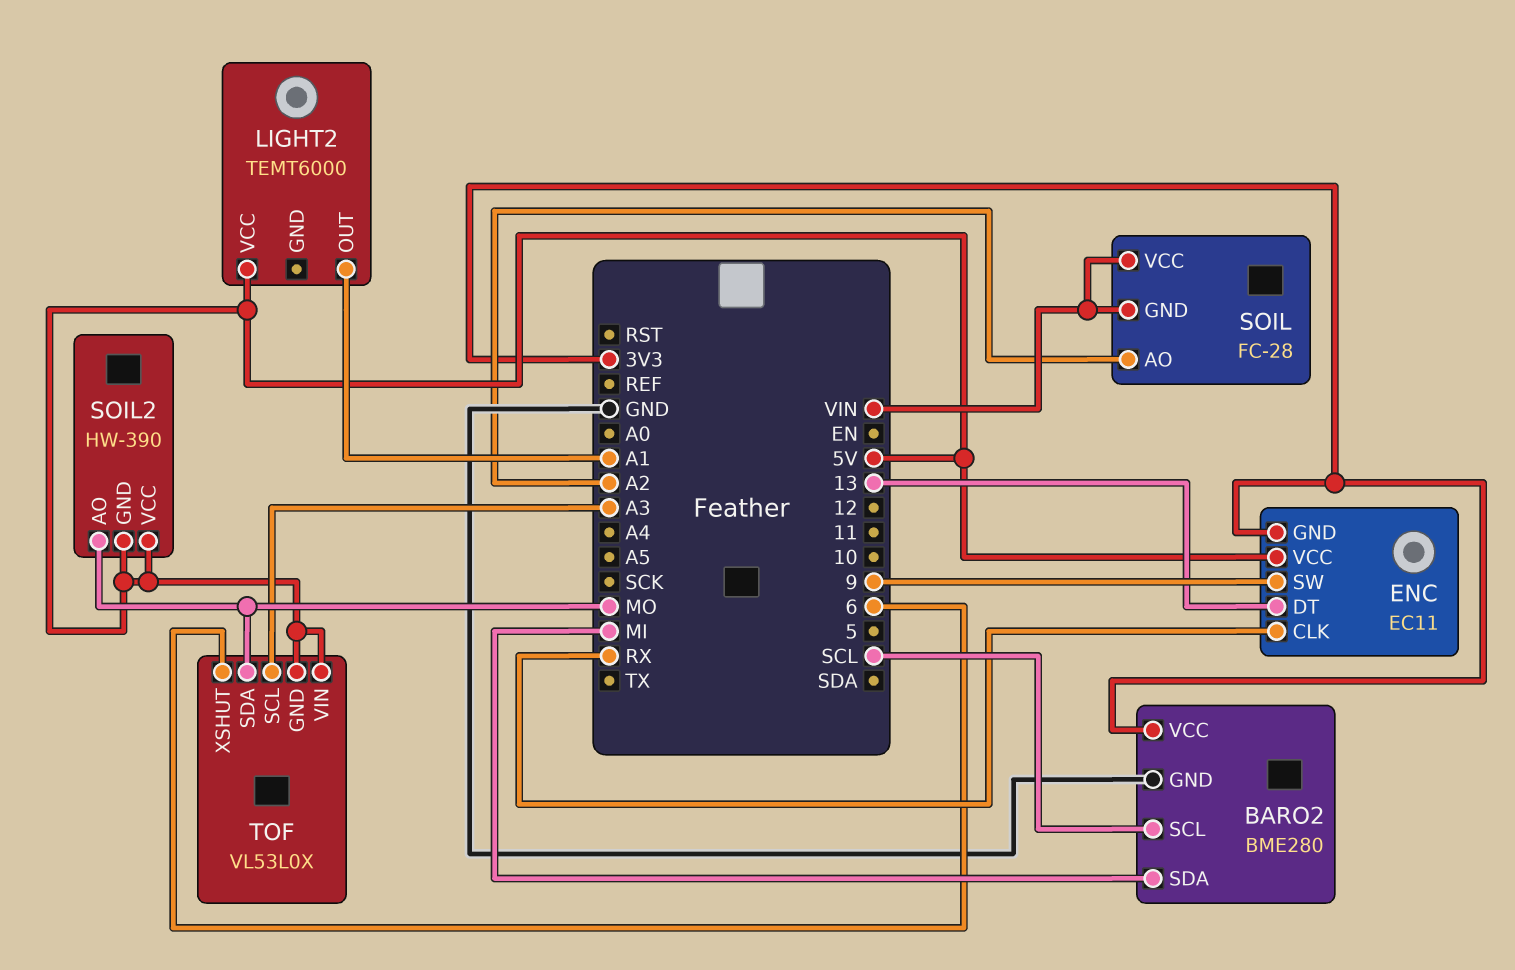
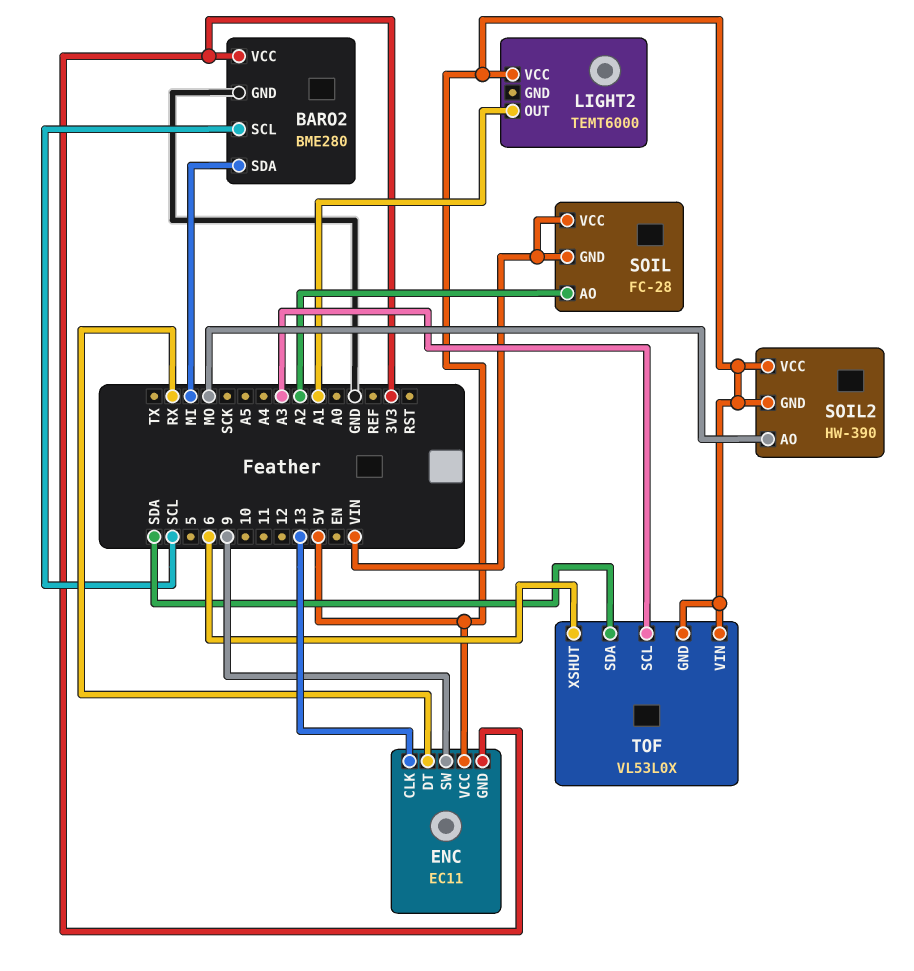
ENC pin CLK: RX -> 13
ENC pin DT: 13 -> RX
TOF pin SDA: MO -> SDA

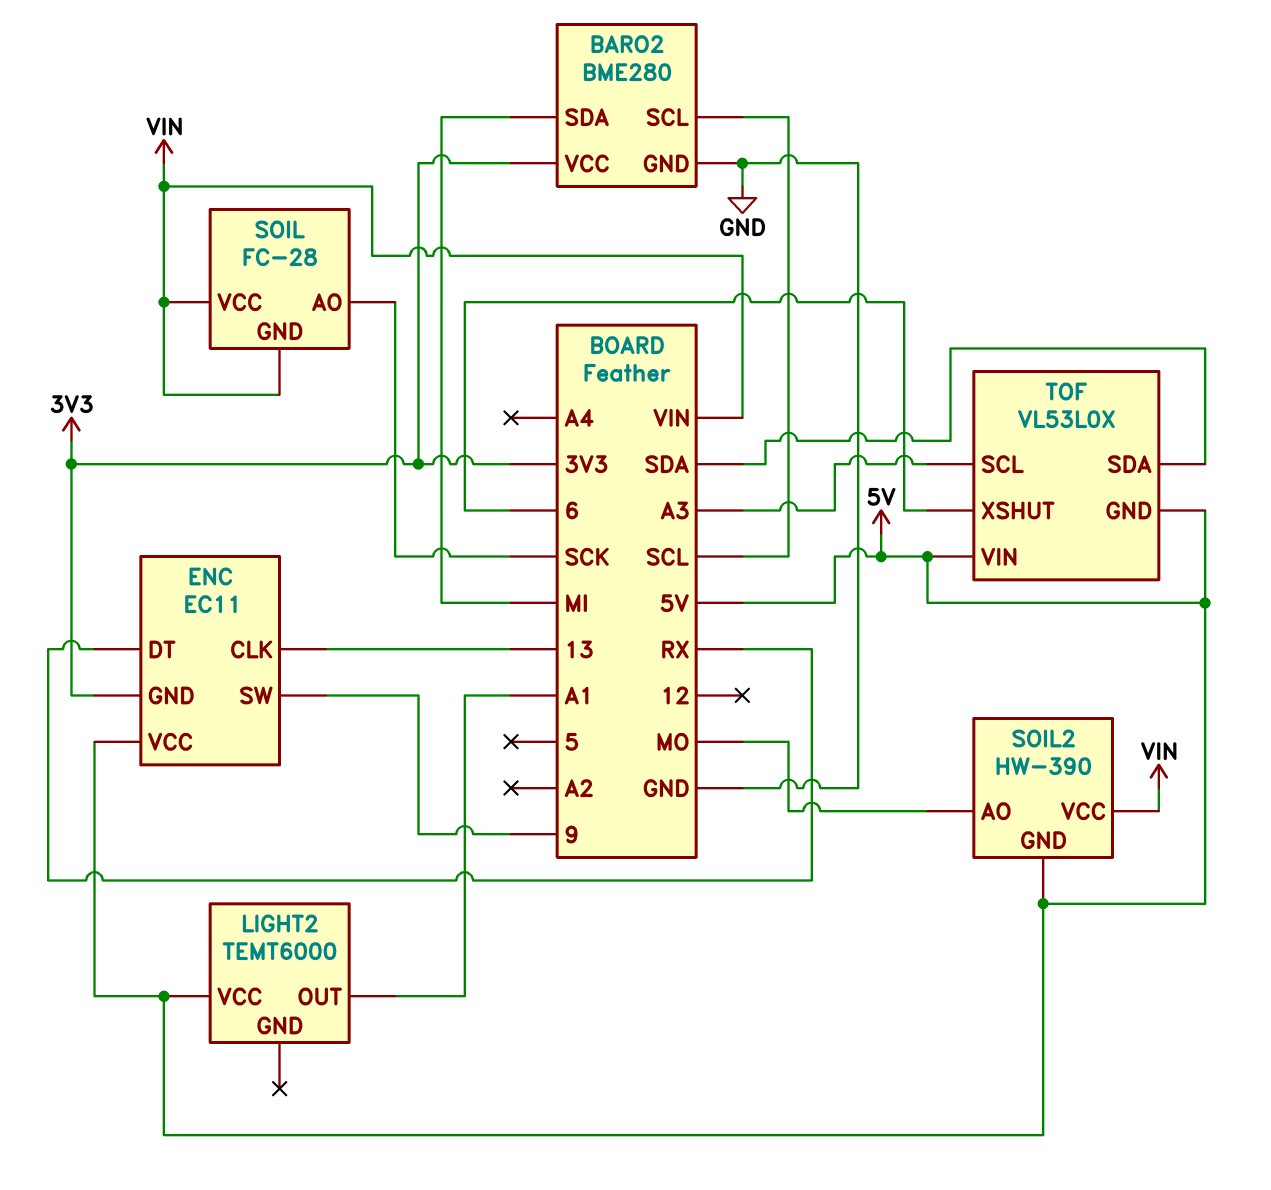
SOIL pin AO: A2 -> SCK
SOIL2 pin VCC: 5V -> VIN

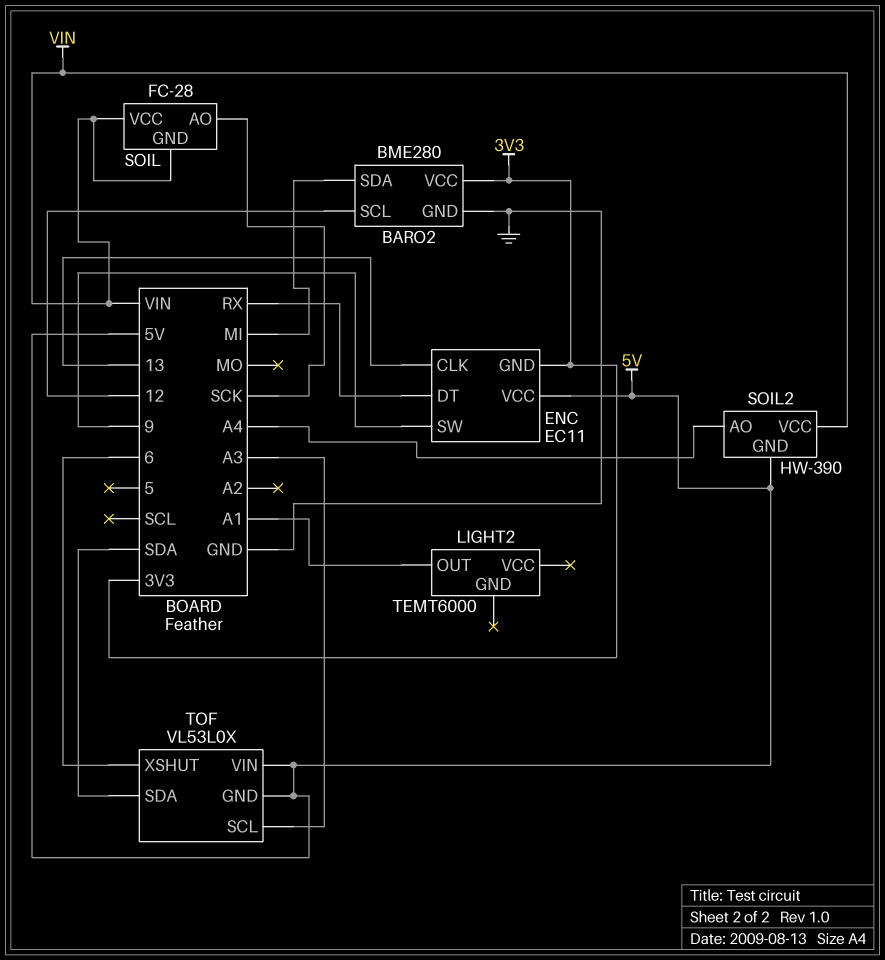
BARO2 pin SCL: SCL -> 12
LIGHT2 pin VCC: 5V -> none
SOIL2 pin AO: MO -> A4

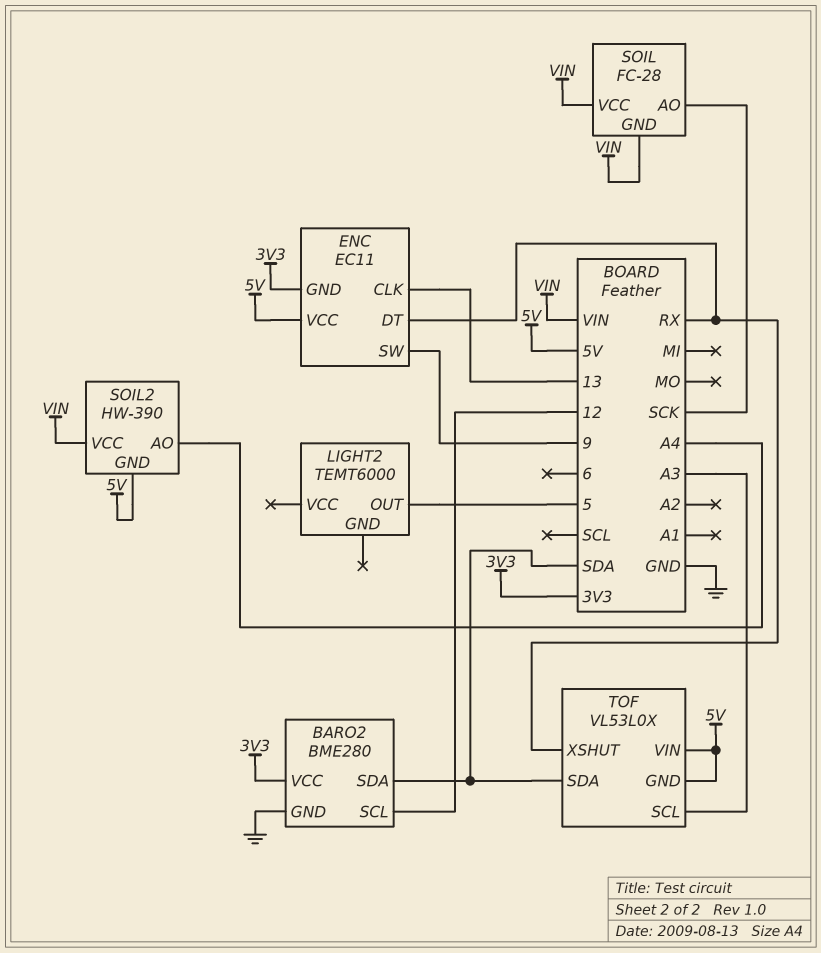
BARO2 pin SDA: MI -> SDA
LIGHT2 pin OUT: A1 -> 5
TOF pin XSHUT: 6 -> RX

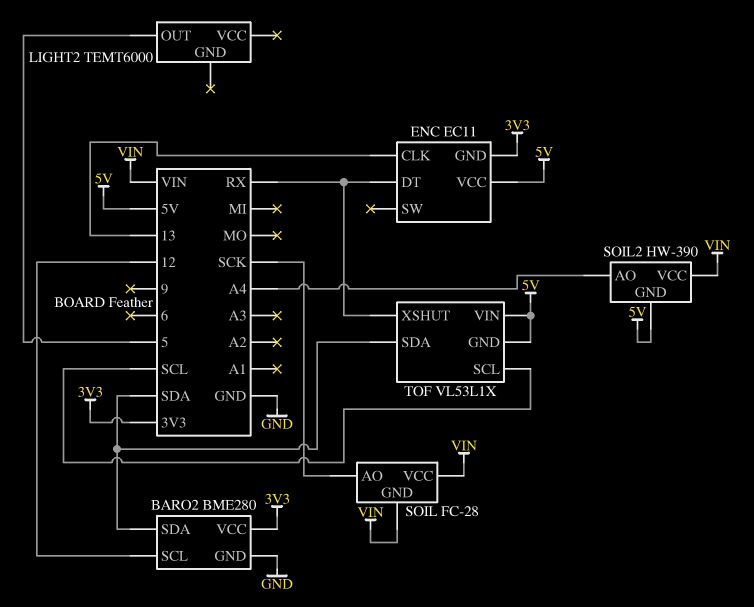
ENC pin SW: 9 -> none
TOF: VL53L0X -> VL53L1X
TOF pin SCL: A3 -> SCL

